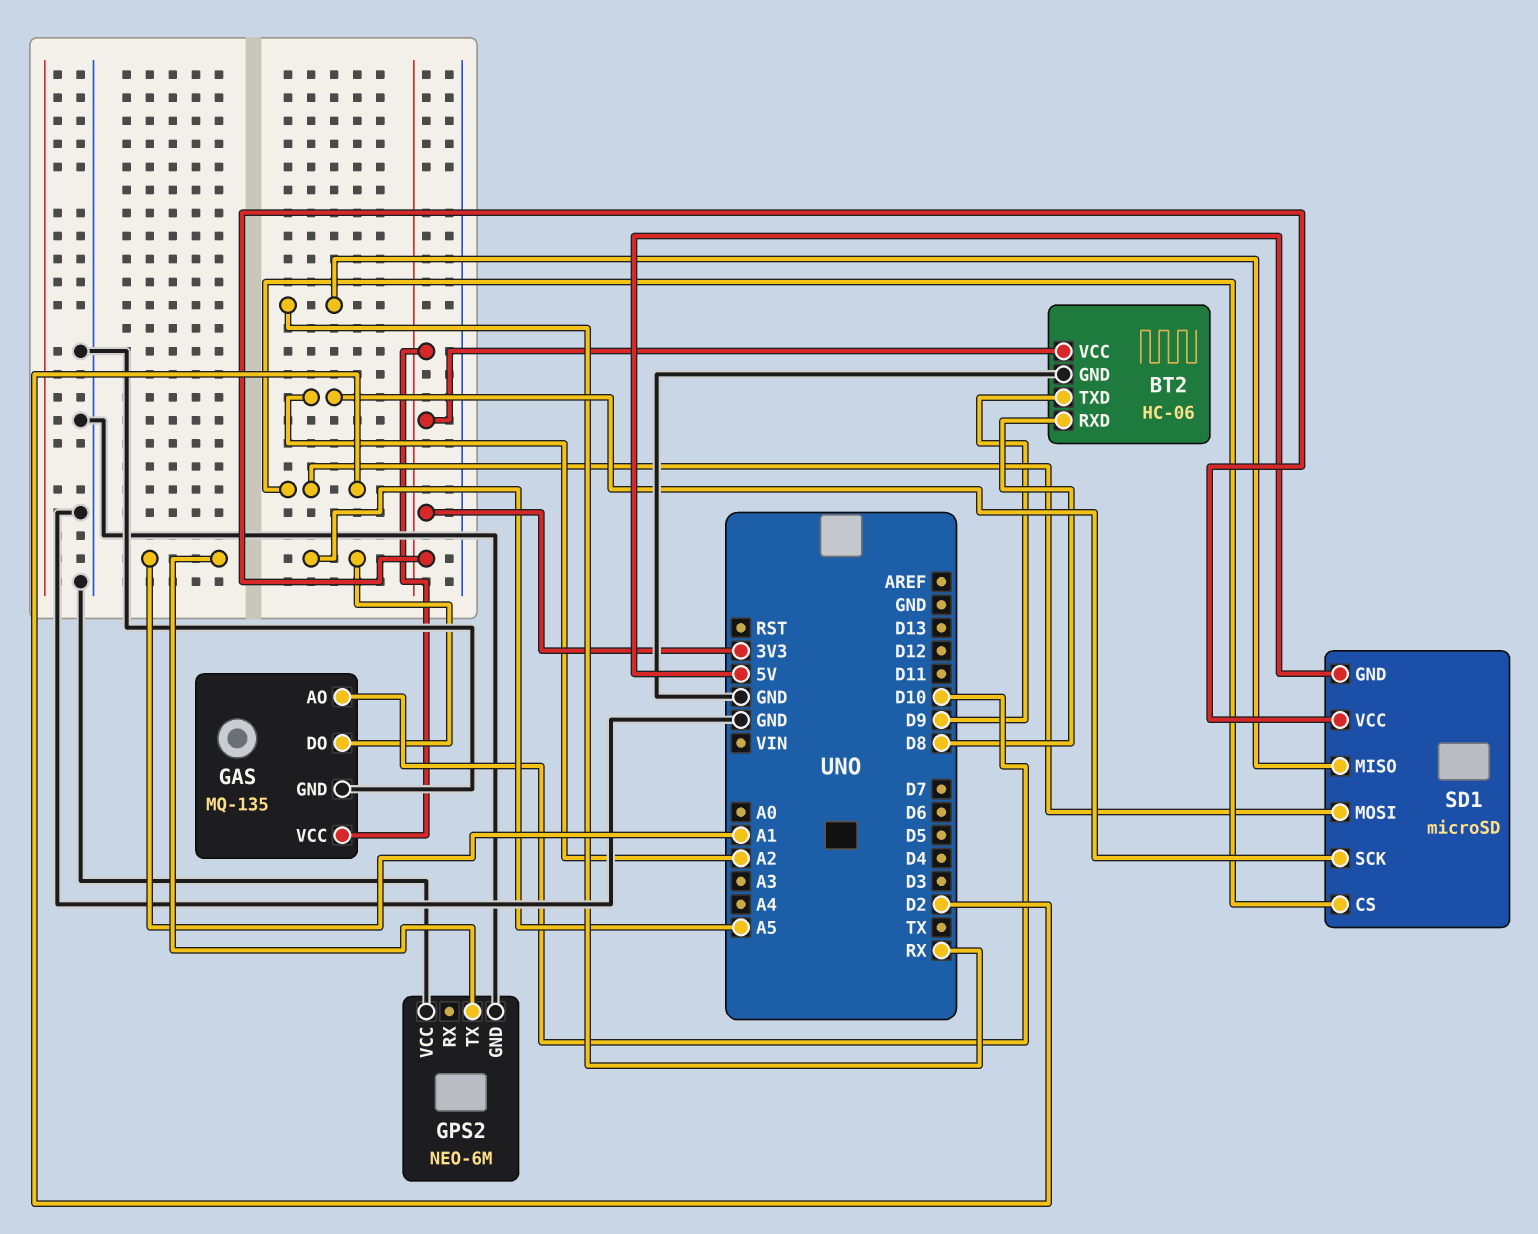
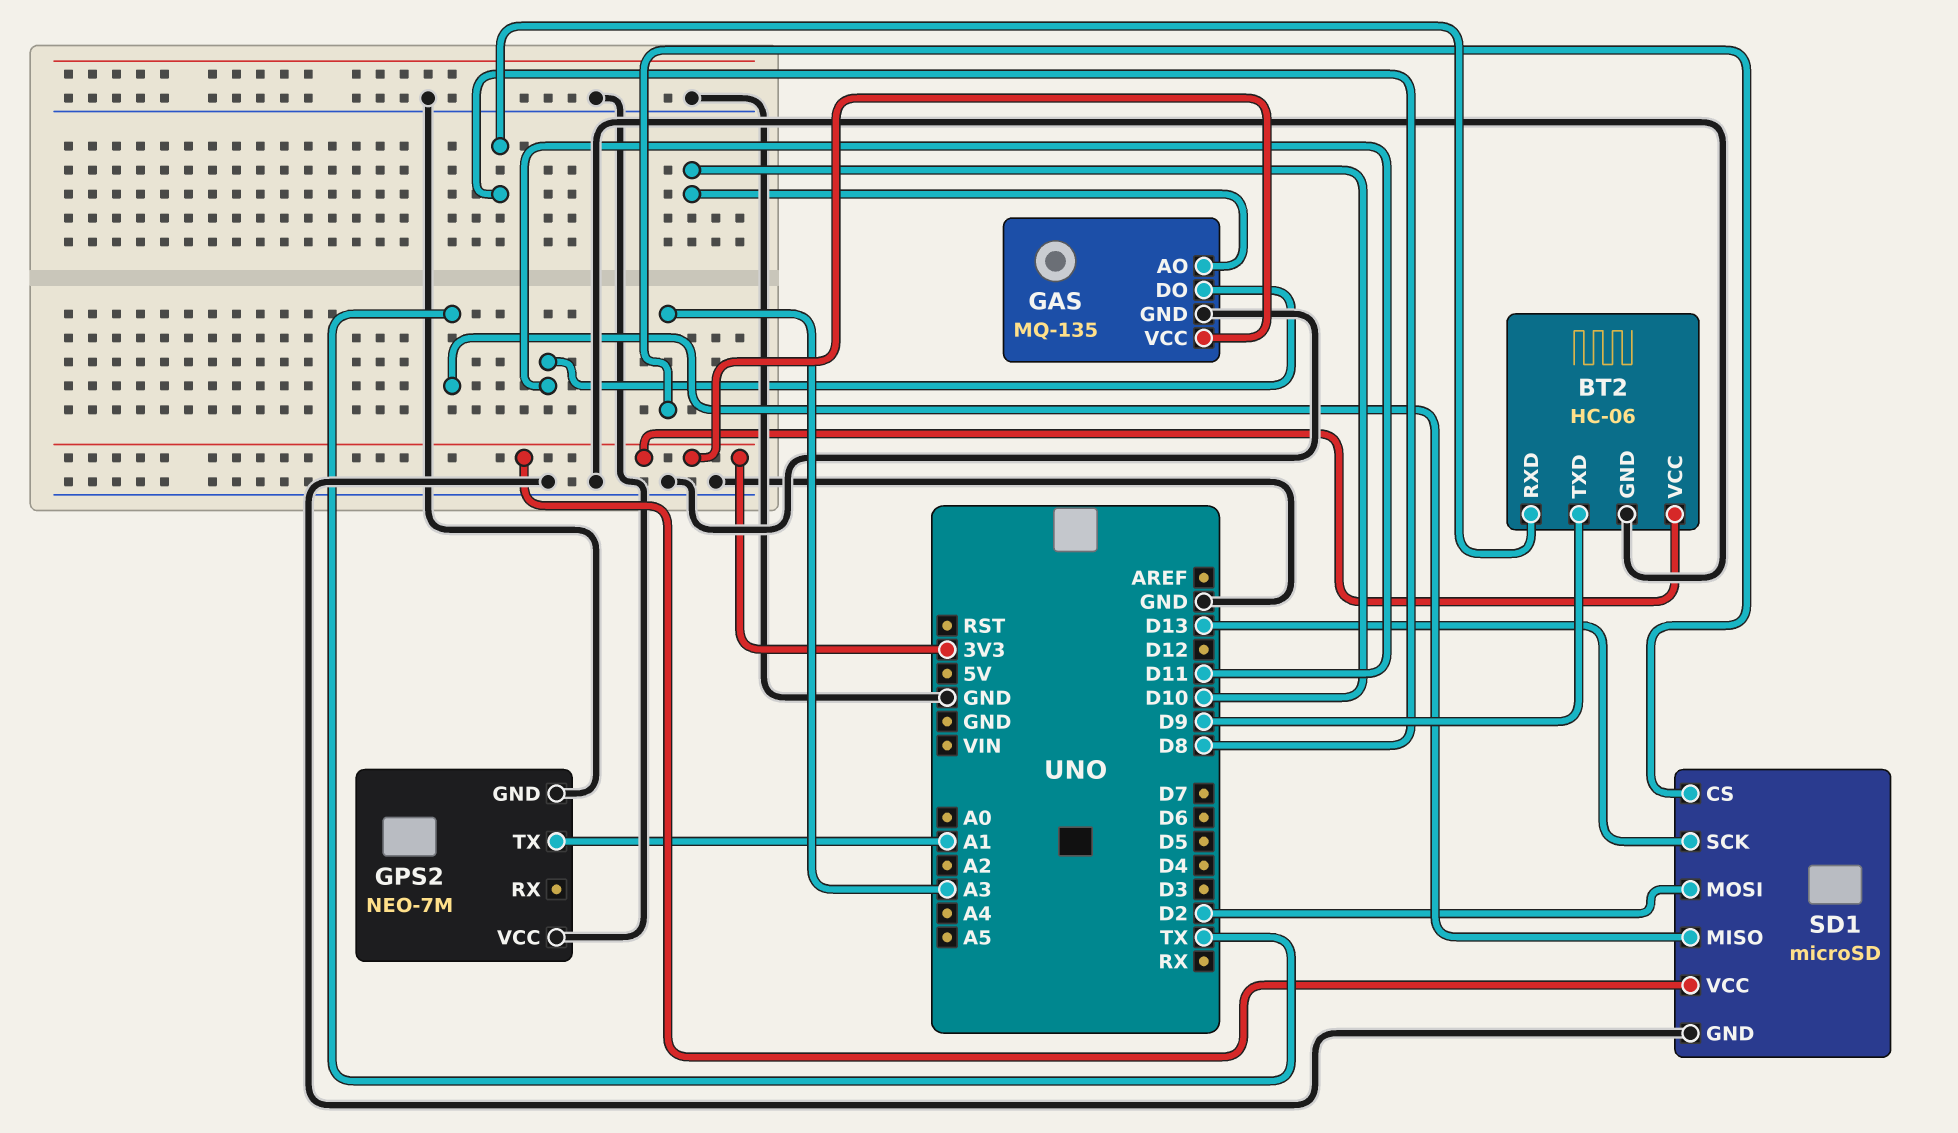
GAS pin DO: A5 -> D11
GPS2: NEO-6M -> NEO-7M
SD1 pin CS: D2 -> A3
SD1 pin GND: 5V -> GND
SD1 pin MISO: RX -> TX
SD1 pin SCK: A2 -> D13

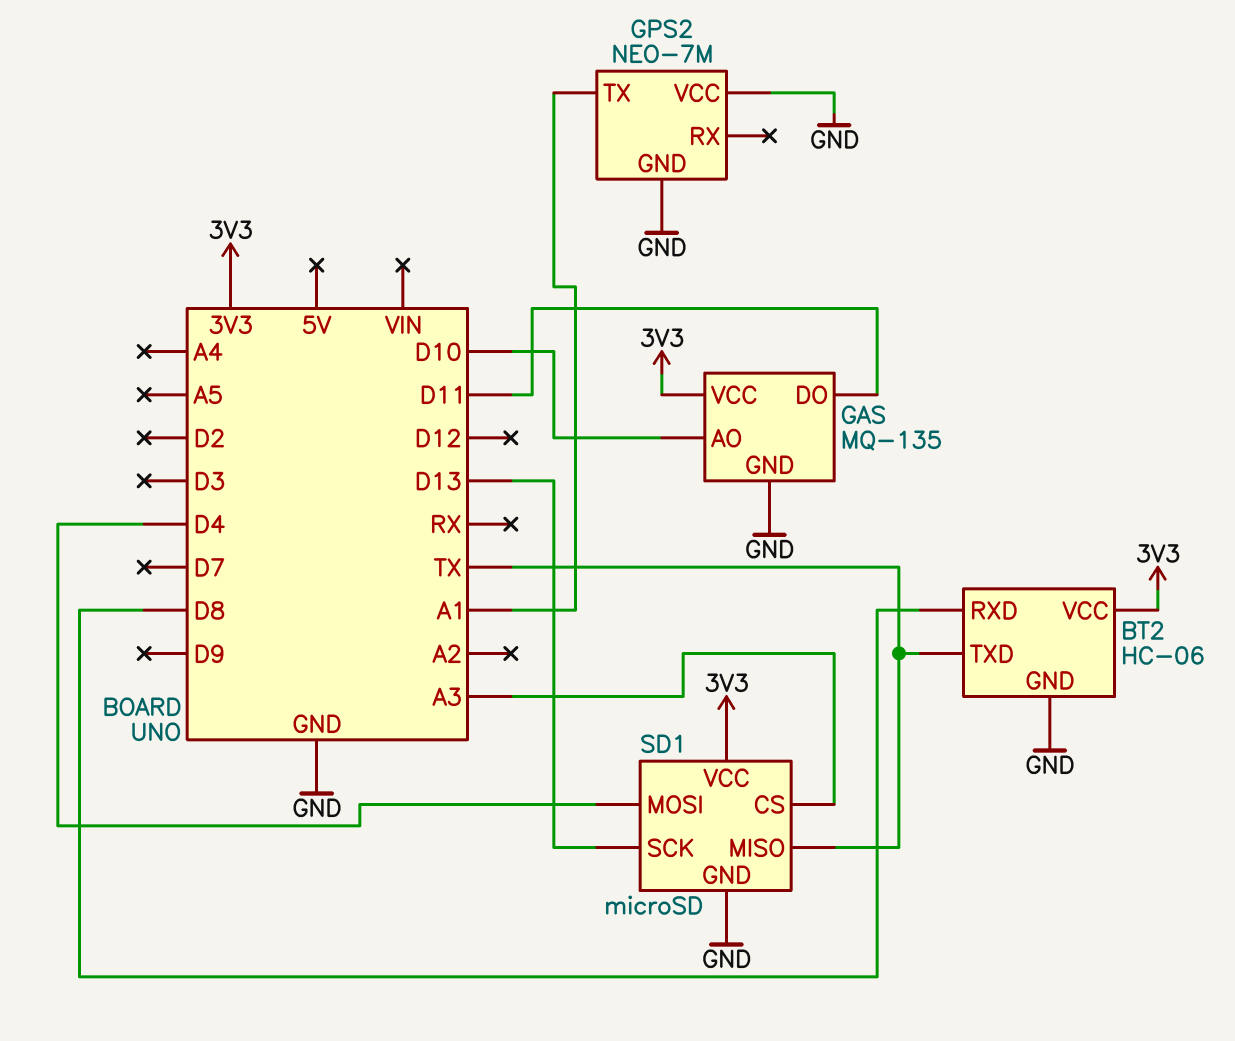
BT2 pin TXD: D9 -> TX
SD1 pin MOSI: D2 -> D4

